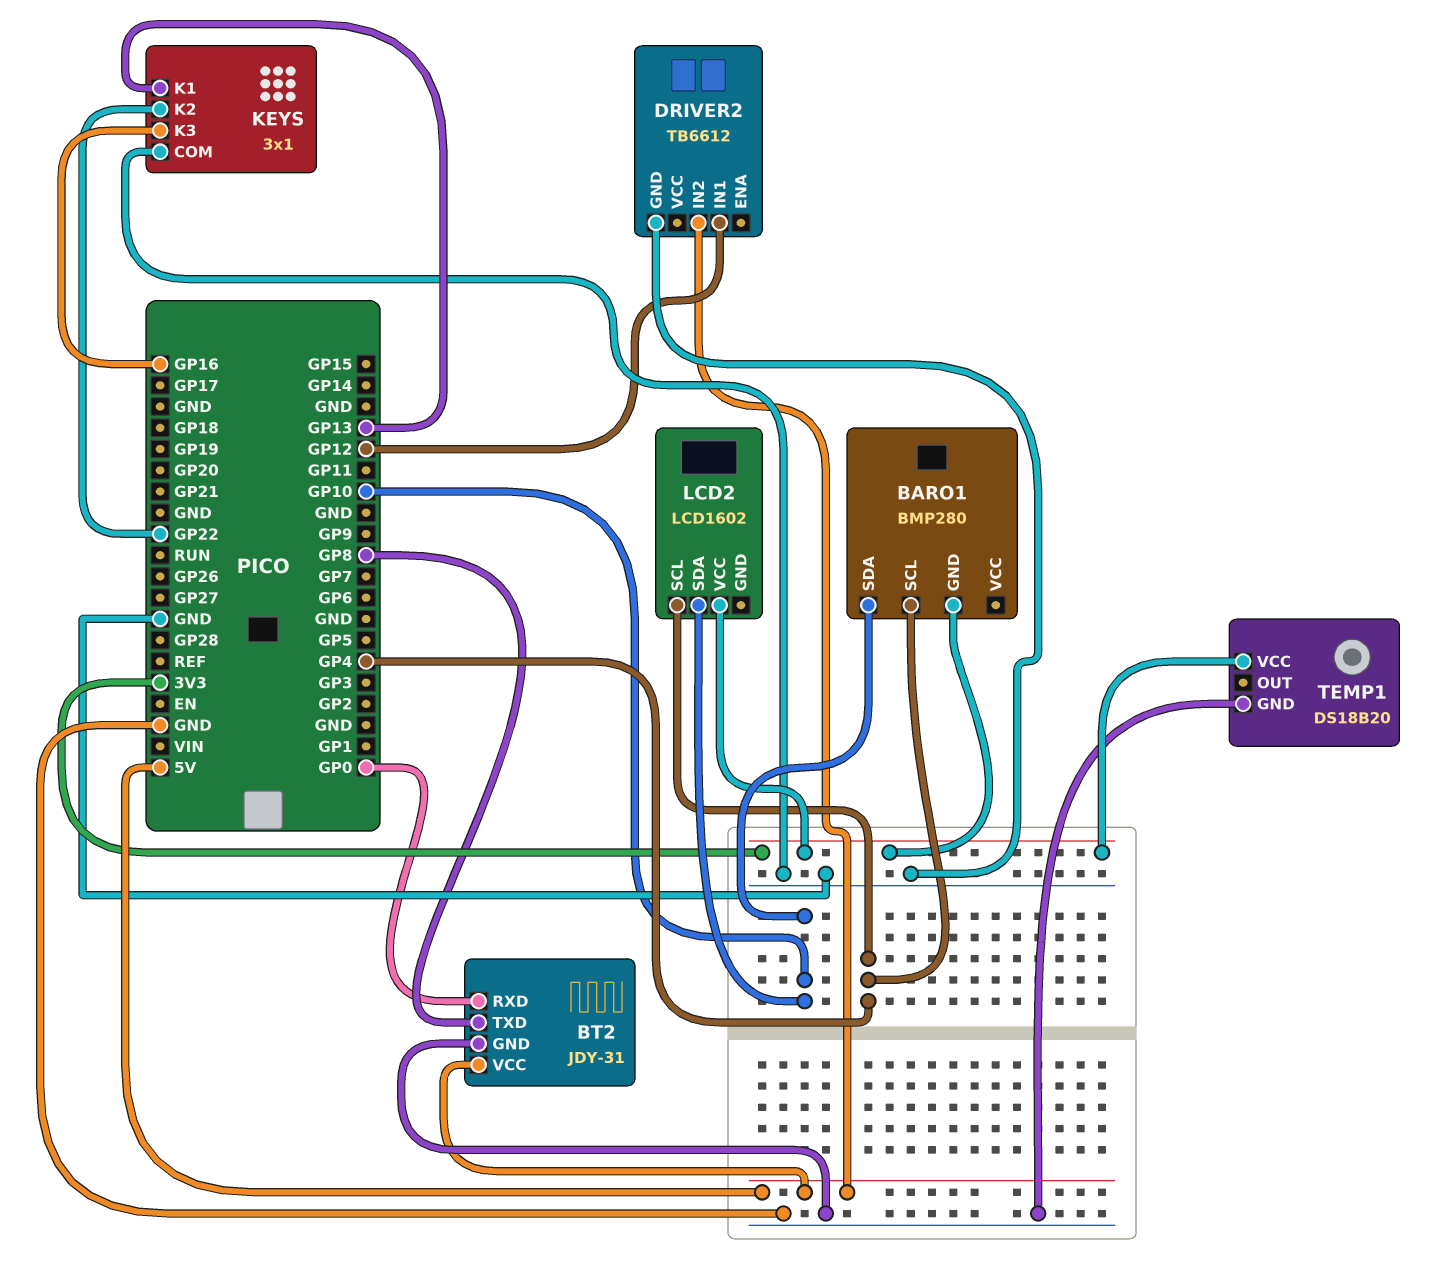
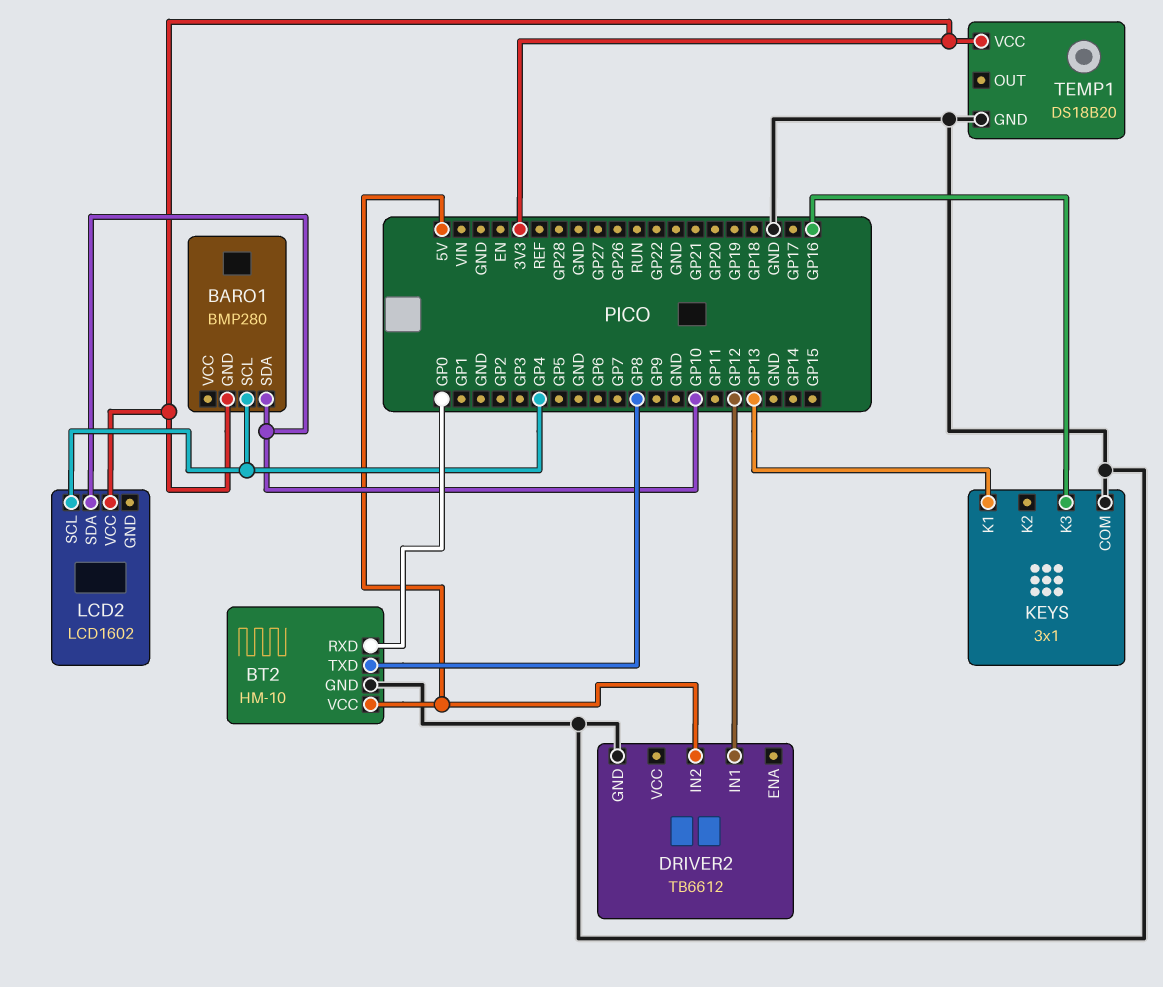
BT2: JDY-31 -> HM-10
KEYS pin K2: GP22 -> none

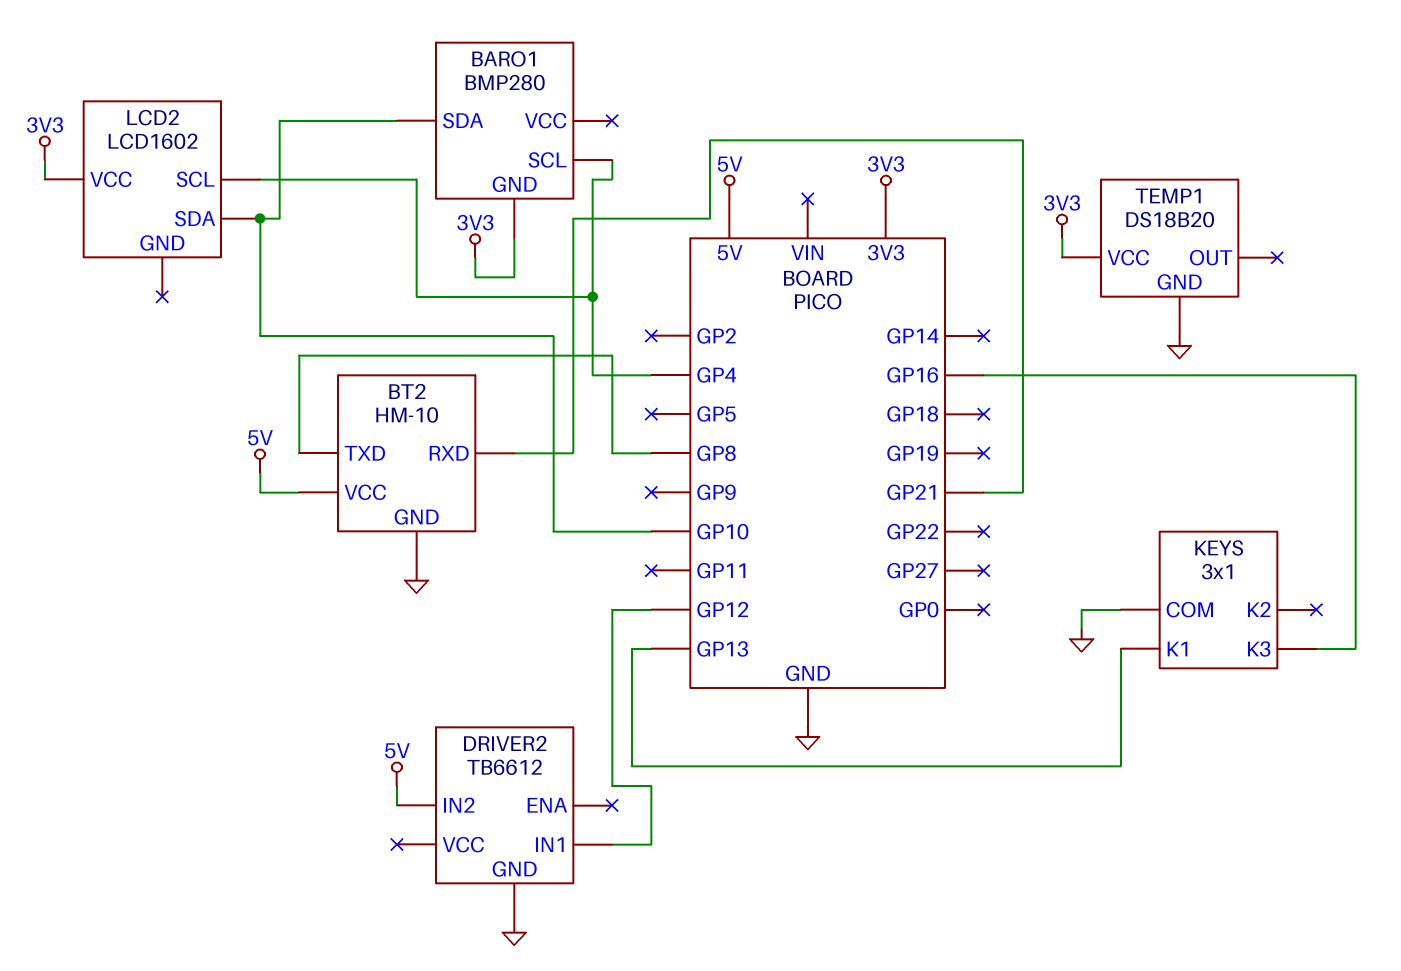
BT2 pin RXD: GP0 -> GP21

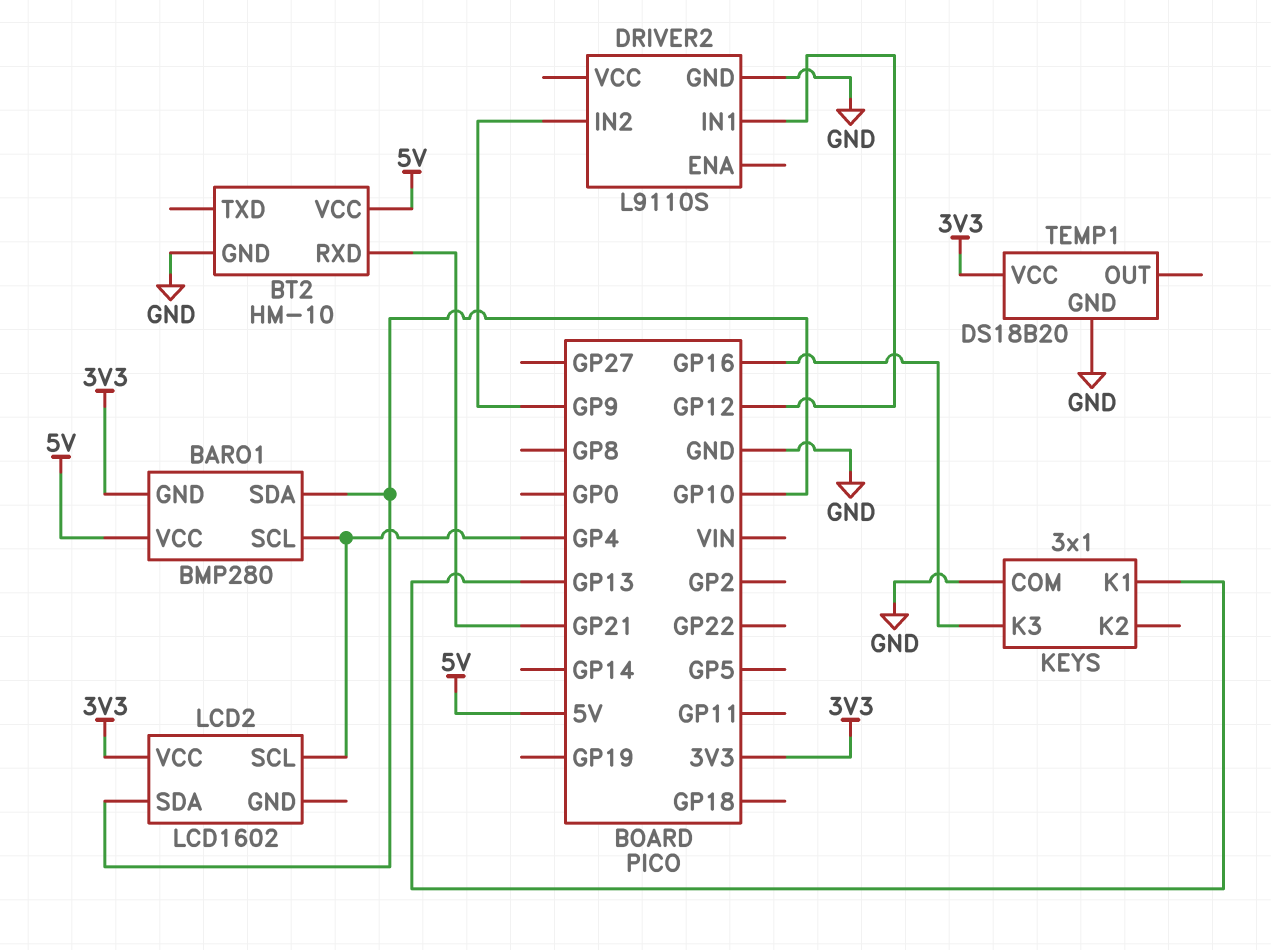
BARO1 pin VCC: none -> 5V
BT2 pin TXD: GP8 -> none
DRIVER2: TB6612 -> L9110S
DRIVER2 pin IN2: 5V -> GP9

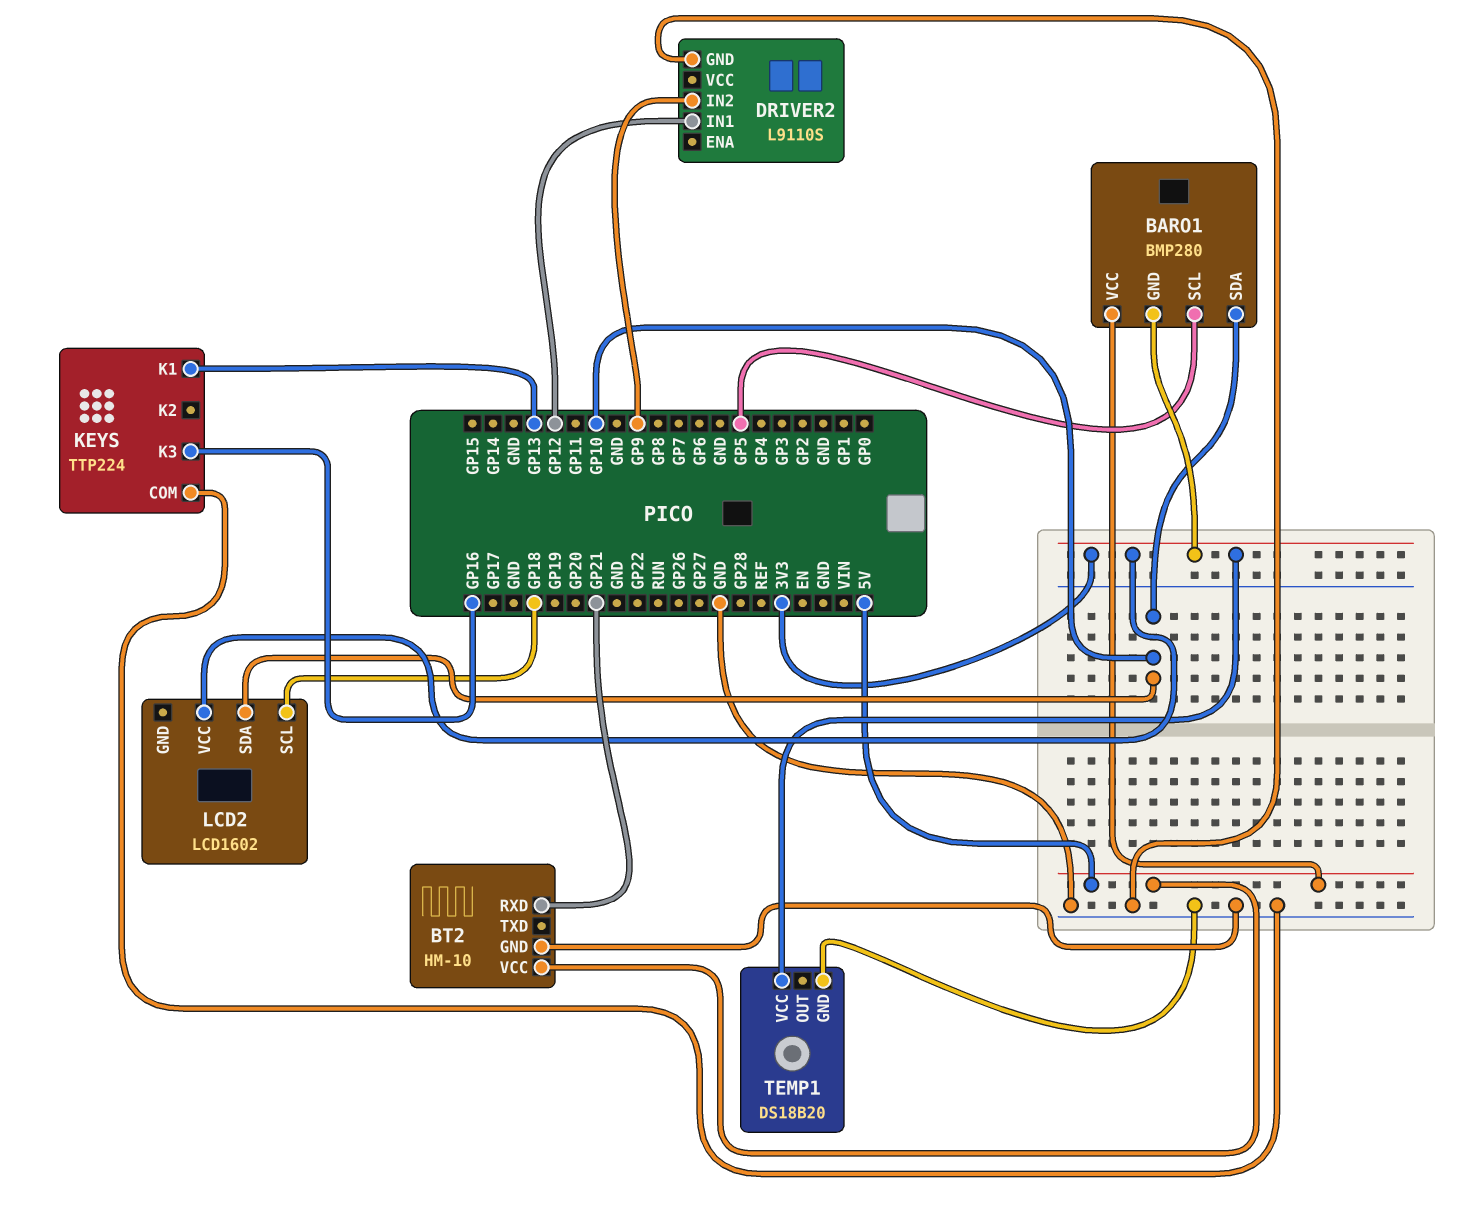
BARO1 pin SCL: GP4 -> GP5
KEYS: 3x1 -> TTP224
LCD2 pin SCL: GP4 -> GP18

